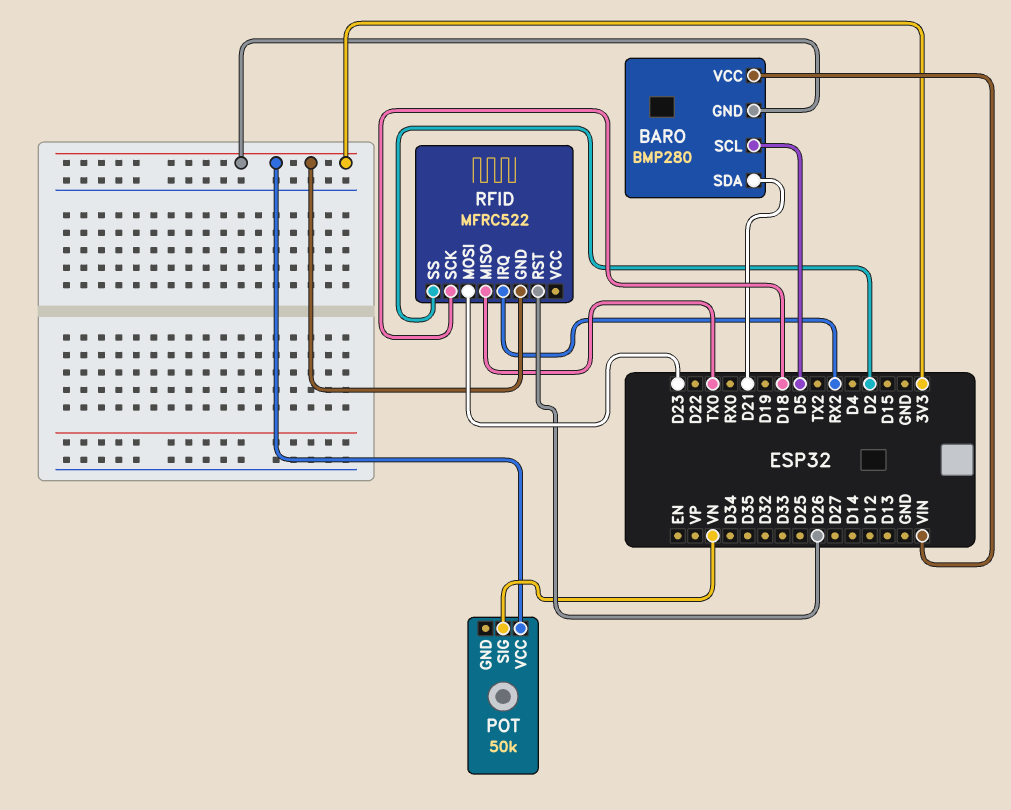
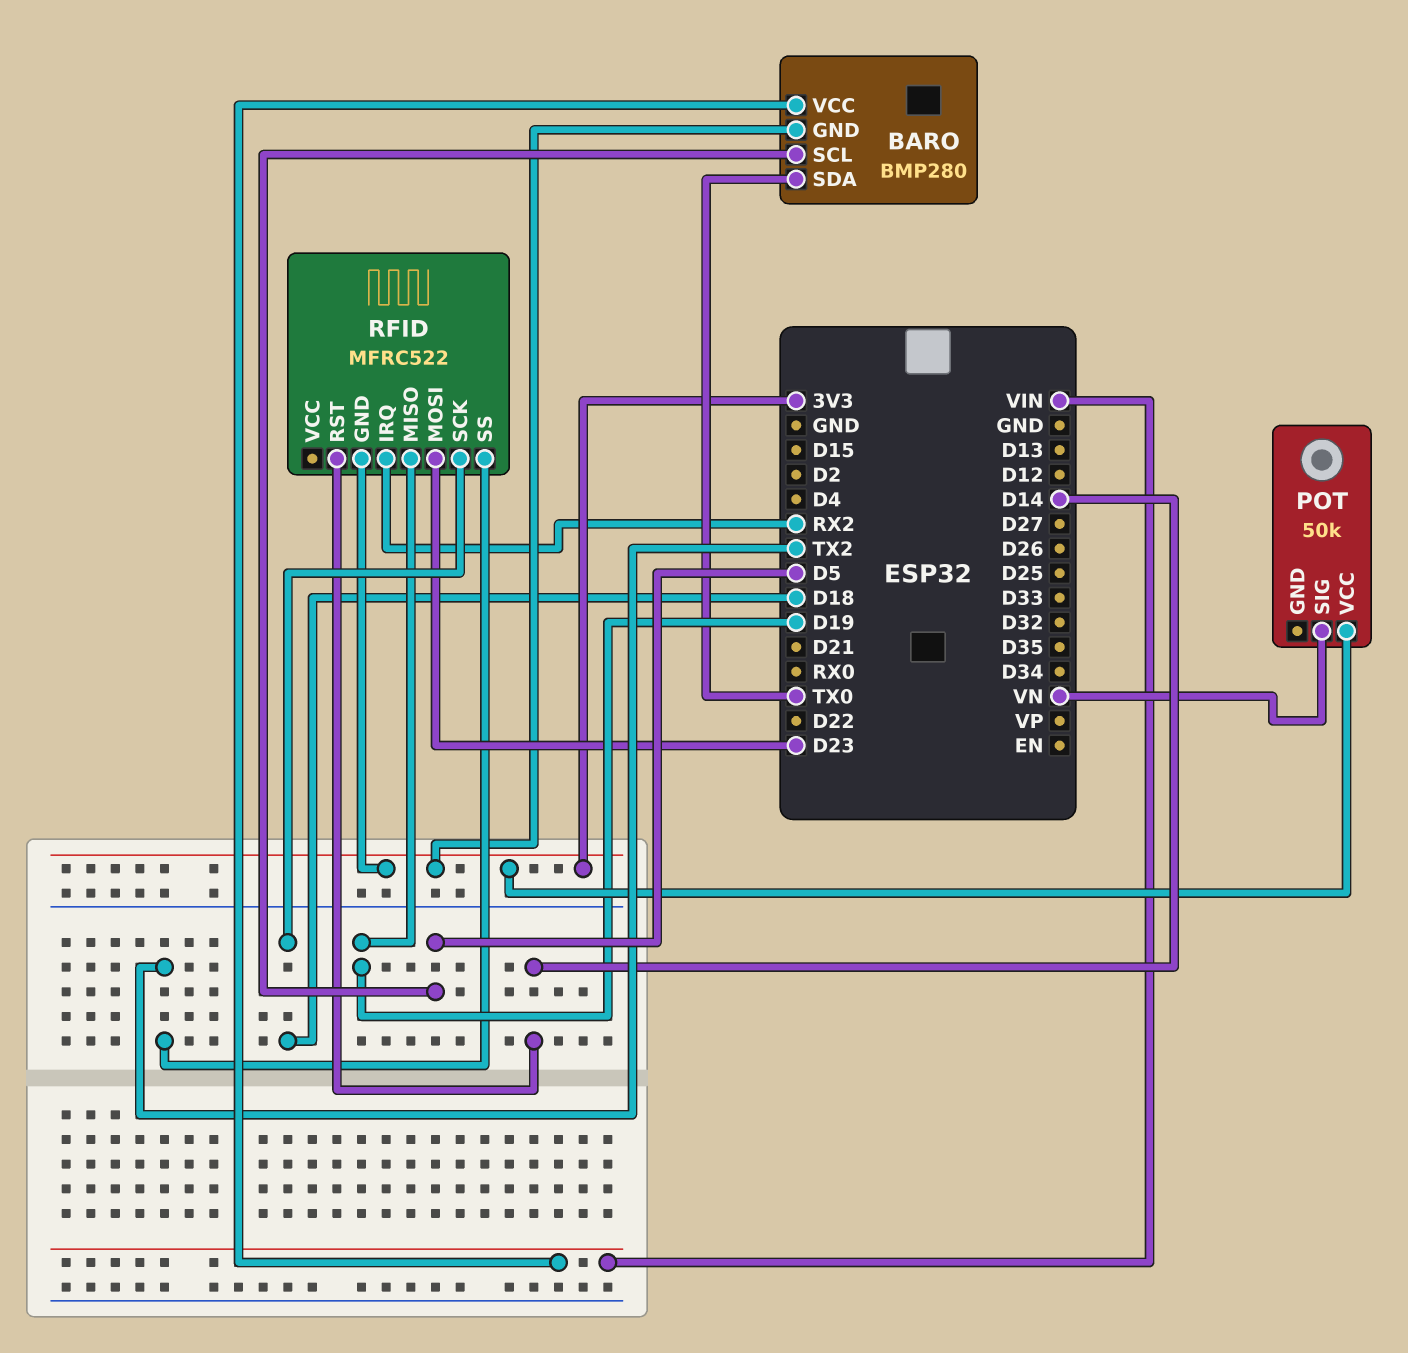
BARO pin SDA: D21 -> TX0
RFID pin MISO: TX0 -> D19
RFID pin RST: D26 -> D14
RFID pin SS: D2 -> TX2

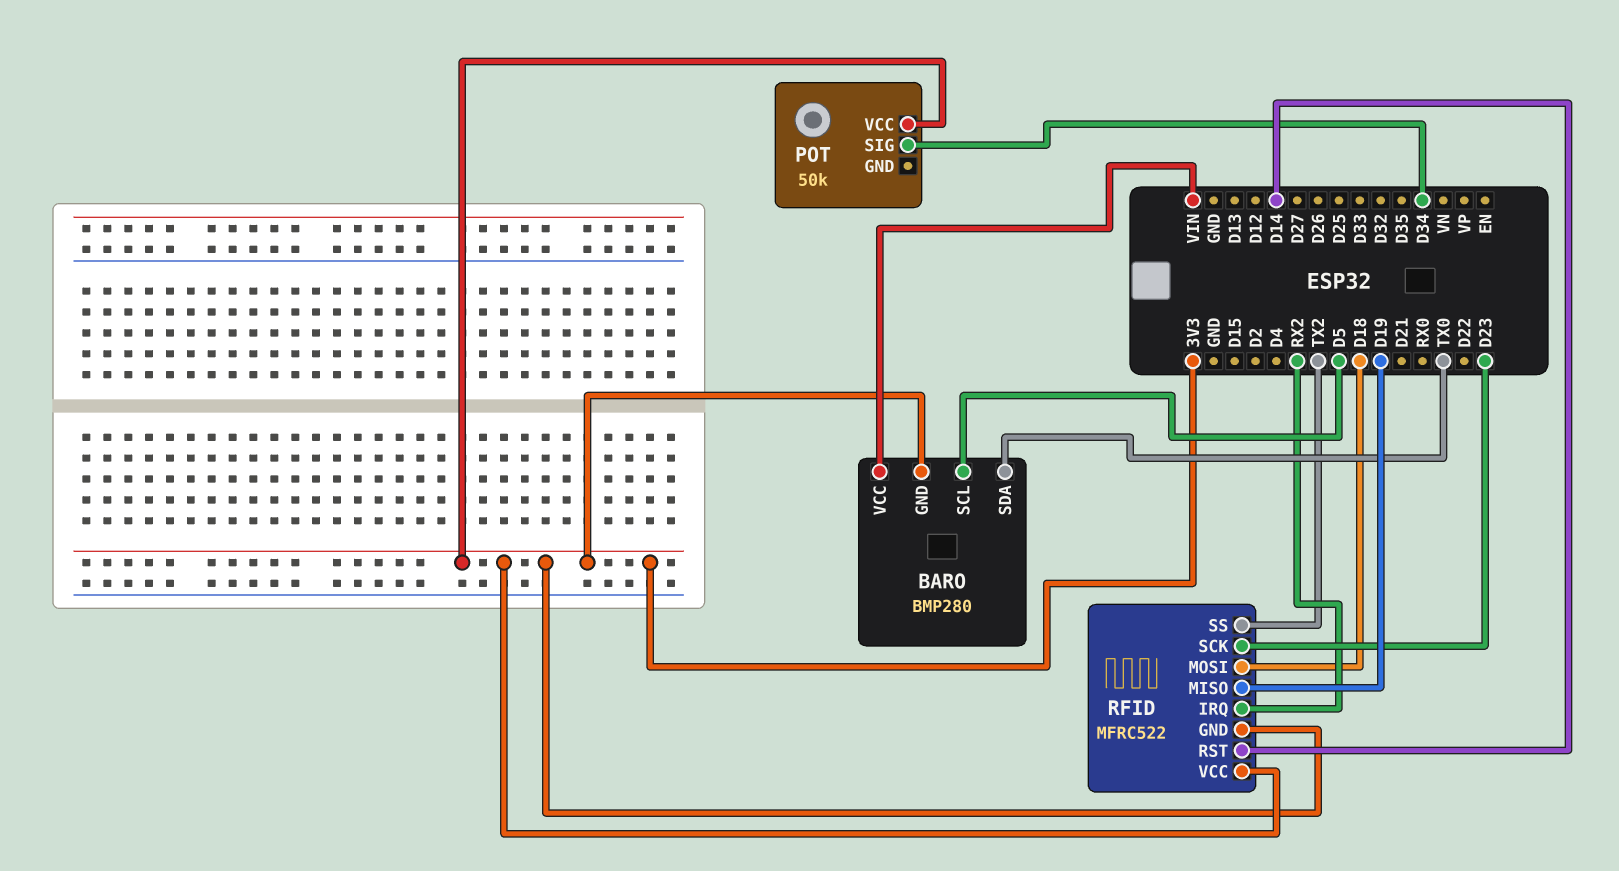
POT pin SIG: VN -> D34
RFID pin MOSI: D23 -> D18
RFID pin SCK: D18 -> D23
RFID pin VCC: none -> 3V3

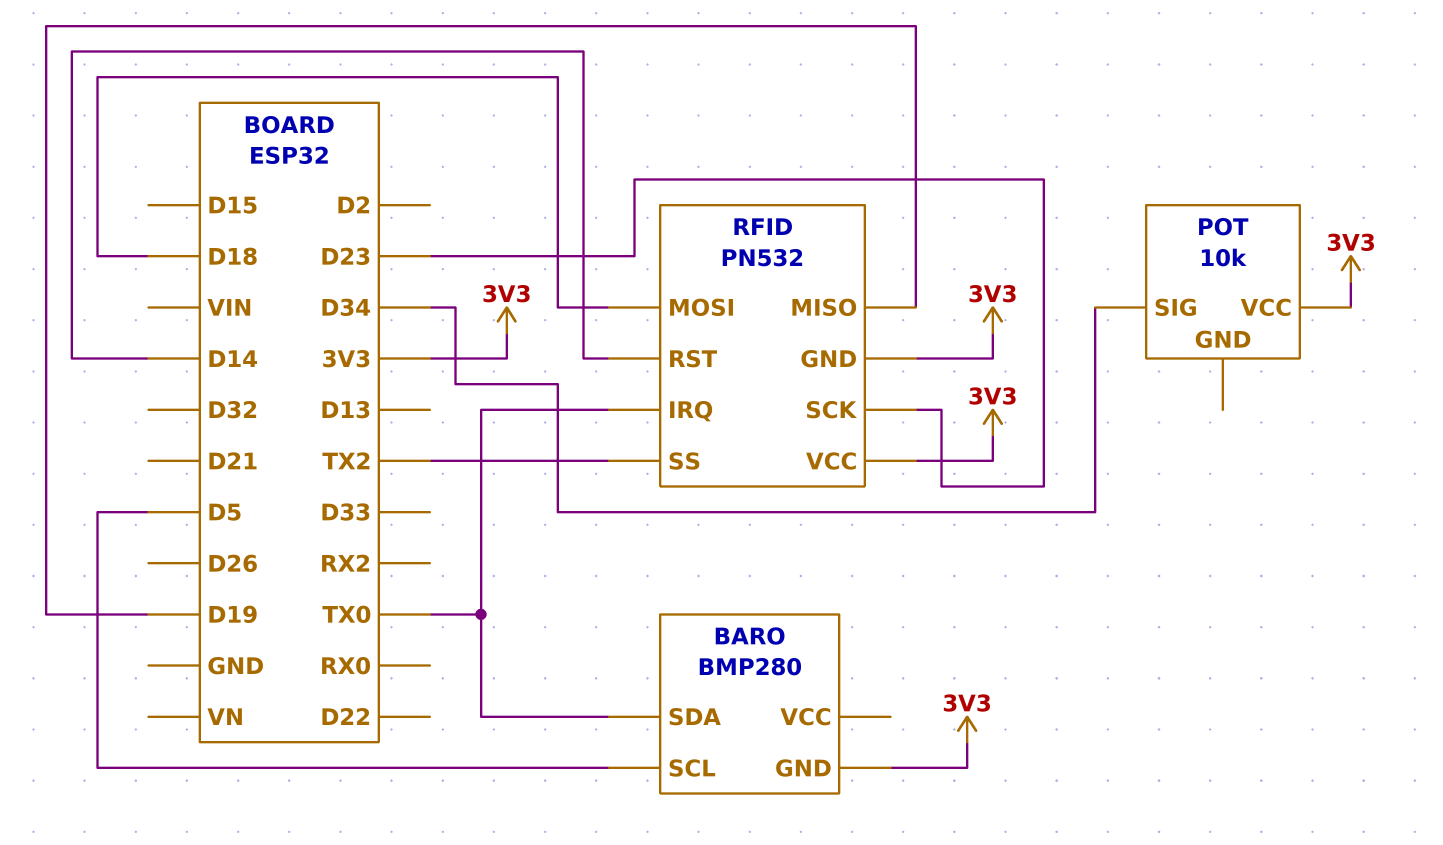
BARO pin VCC: VIN -> none
POT: 50k -> 10k
RFID: MFRC522 -> PN532
RFID pin IRQ: RX2 -> TX0

